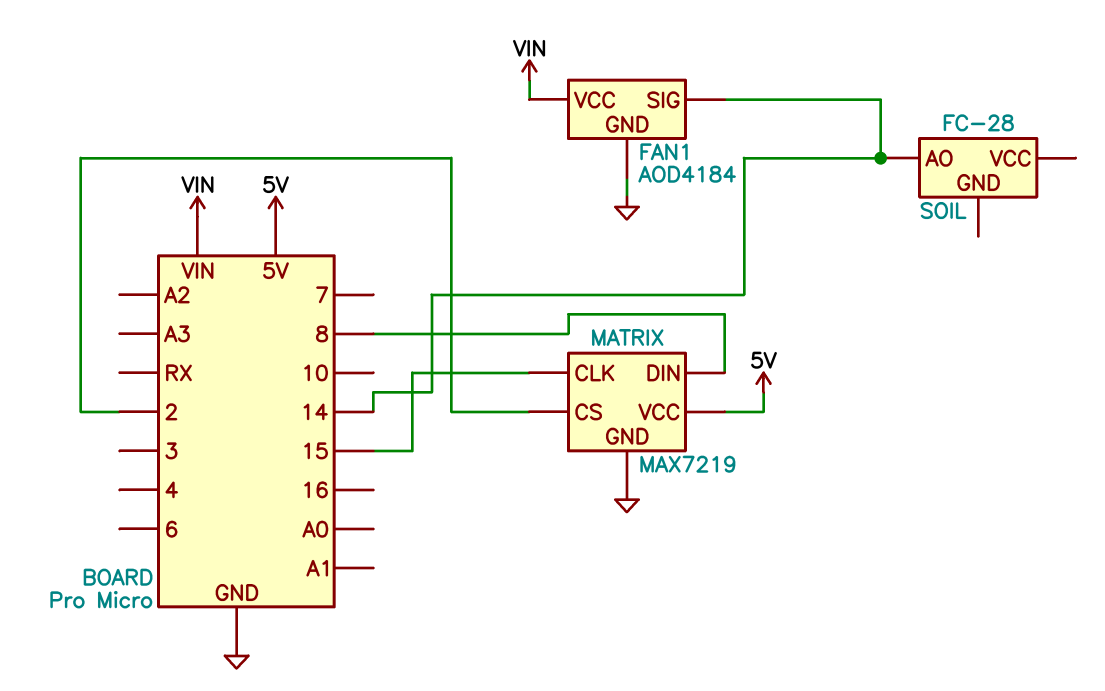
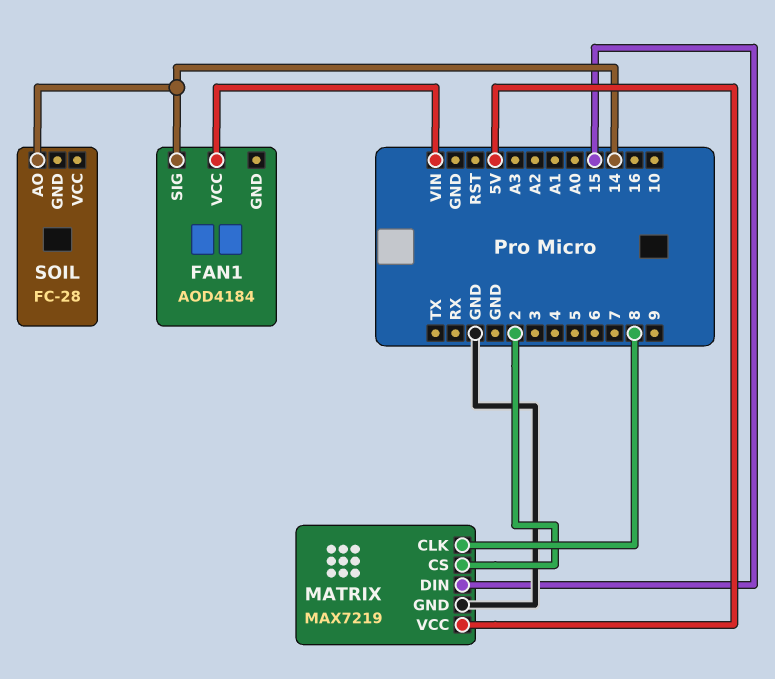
FAN1 pin GND: GND -> none
MATRIX pin CLK: 15 -> 8
MATRIX pin DIN: 8 -> 15

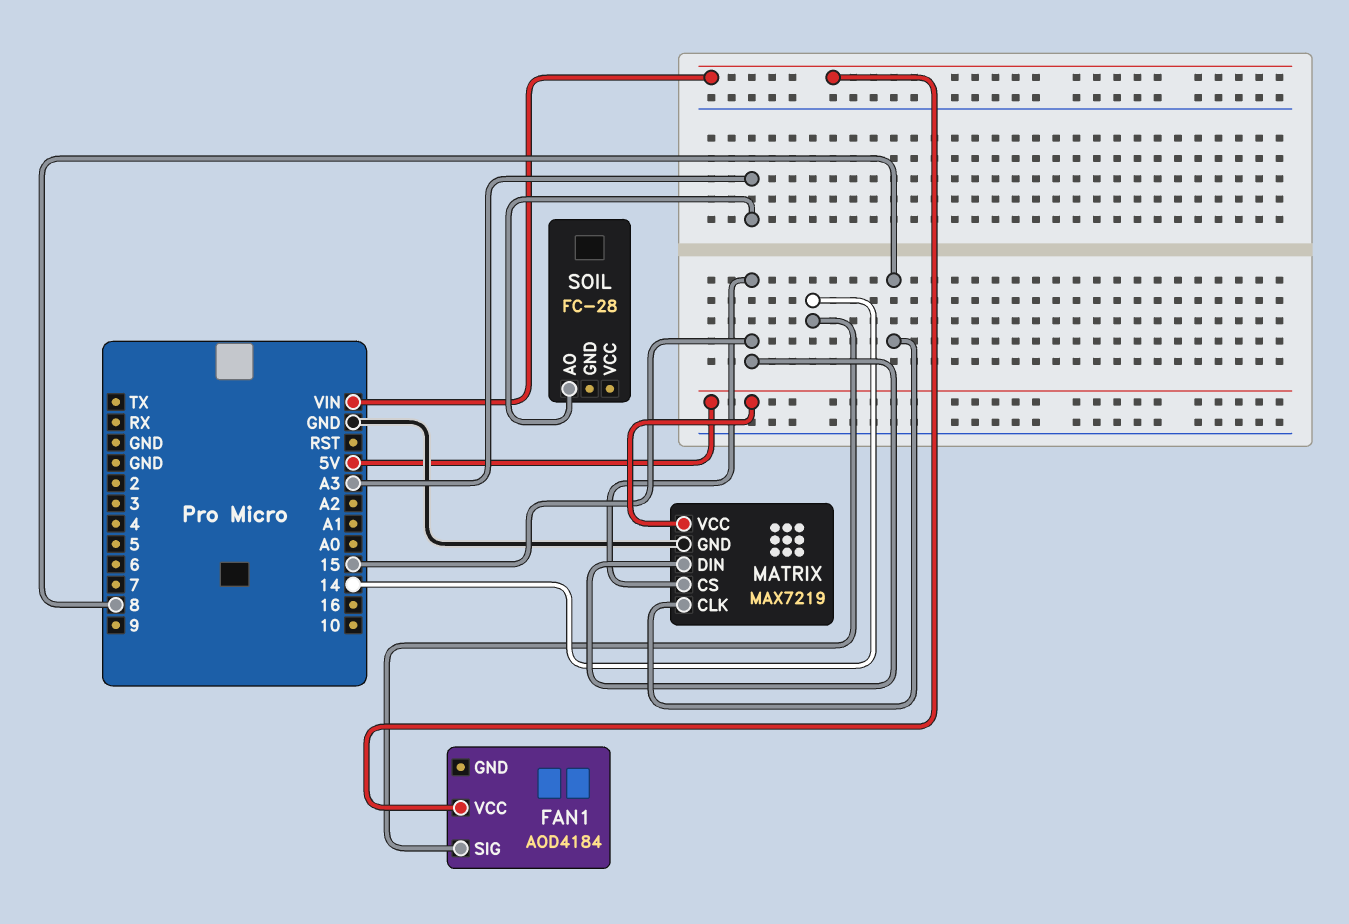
MATRIX pin CS: 2 -> 15
SOIL pin AO: 14 -> A3

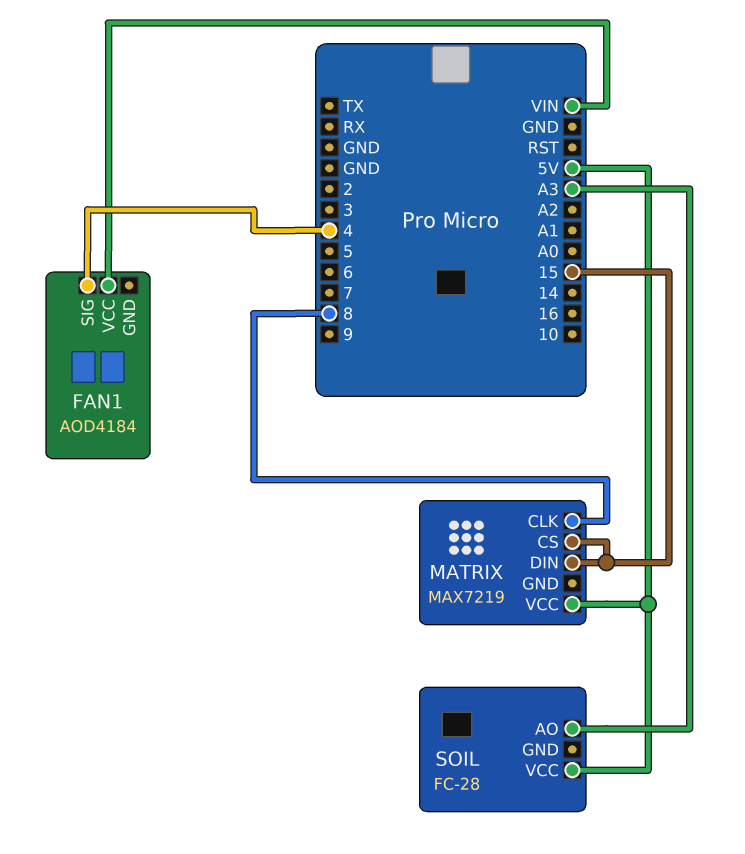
FAN1 pin SIG: 14 -> 4
MATRIX pin GND: GND -> none
SOIL pin VCC: none -> 5V

